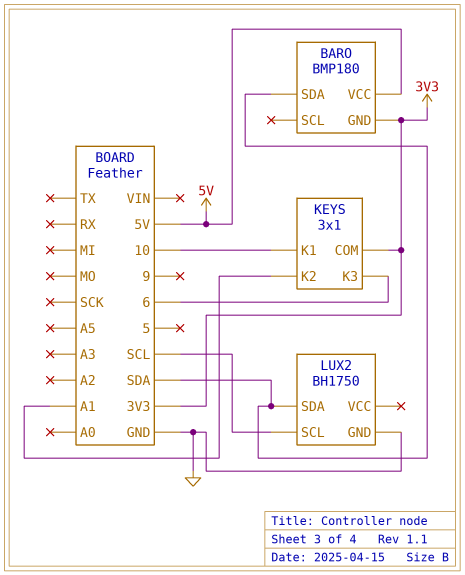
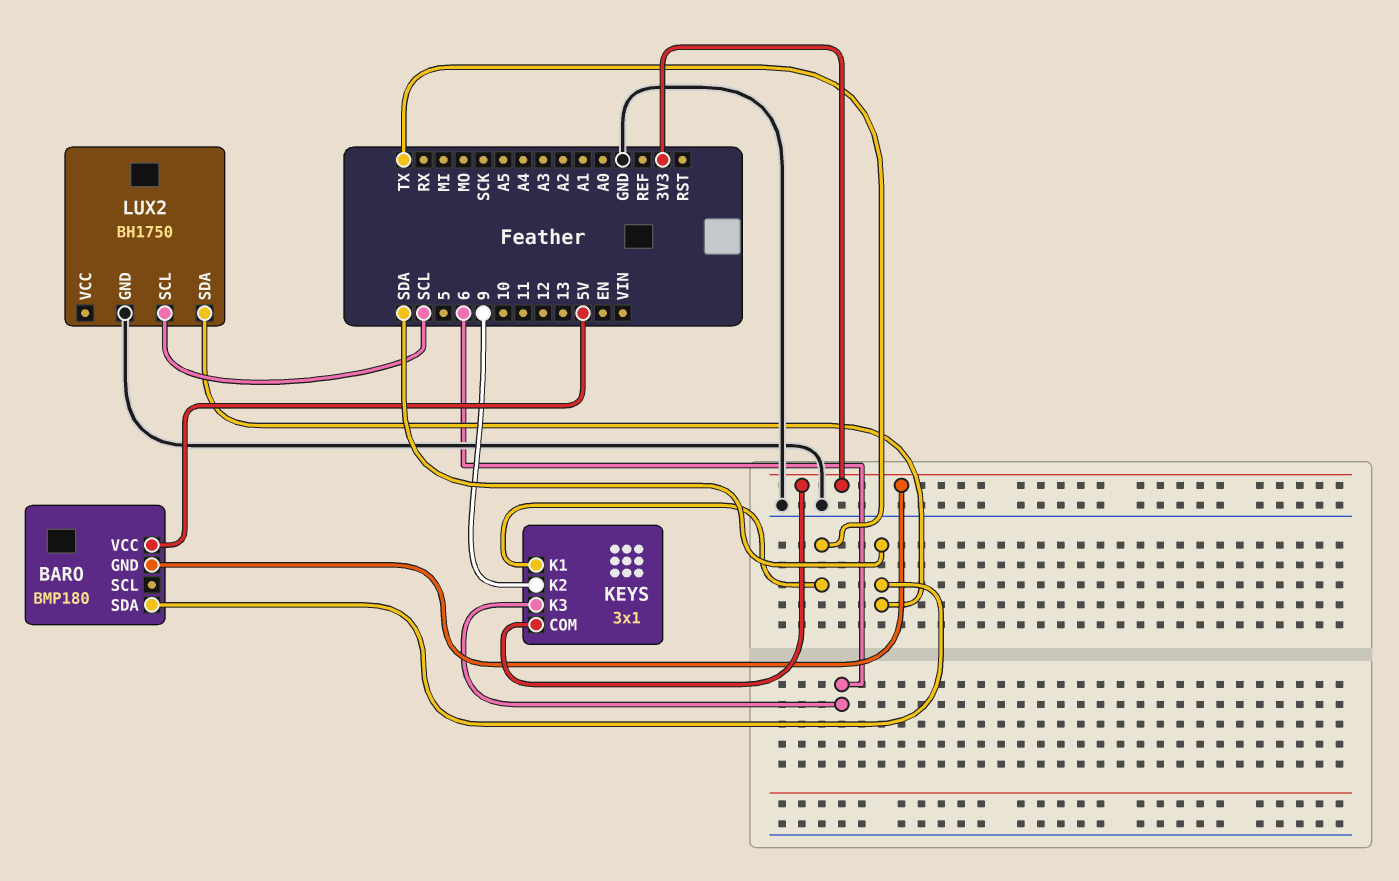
KEYS pin K1: 10 -> TX
KEYS pin K2: A1 -> 9

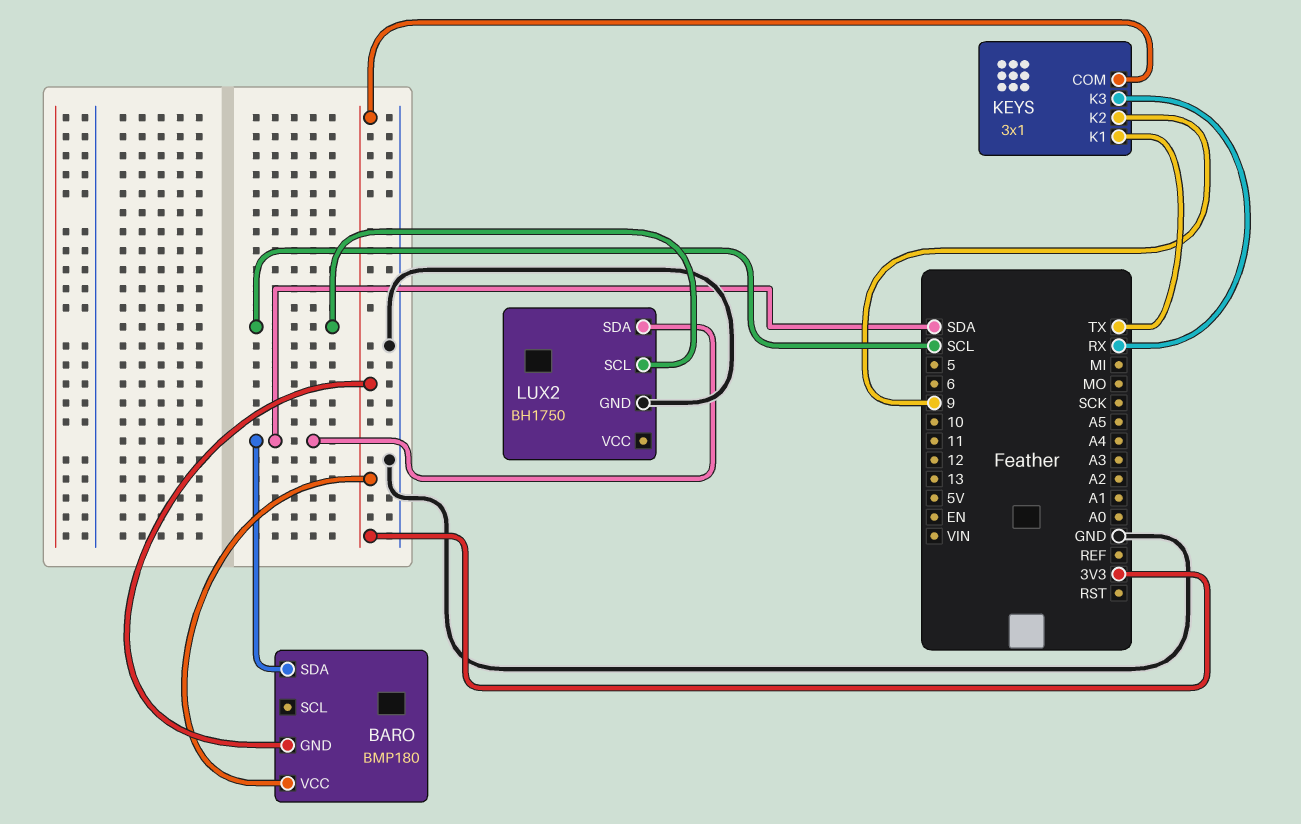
BARO pin VCC: 5V -> 3V3
KEYS pin K3: 6 -> RX

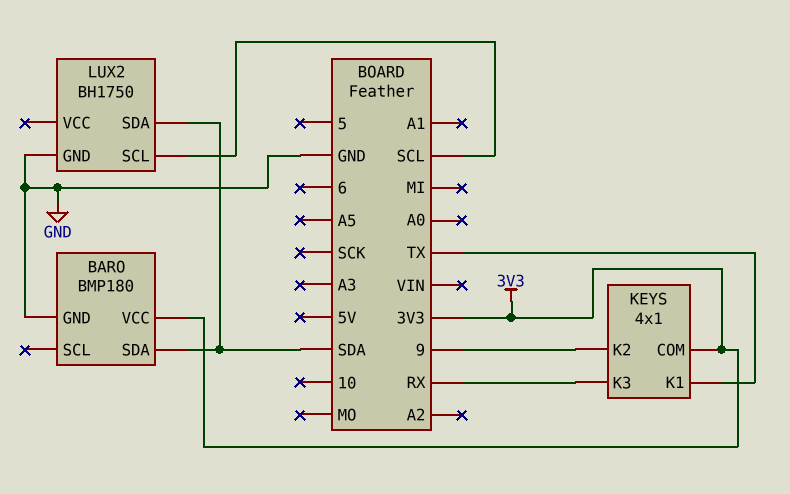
BARO pin GND: 3V3 -> GND
KEYS: 3x1 -> 4x1

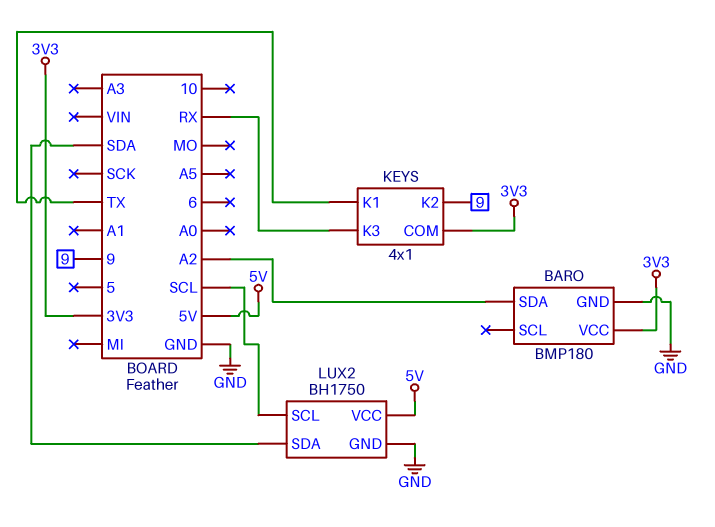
BARO pin SDA: SDA -> A2
LUX2 pin VCC: none -> 5V

